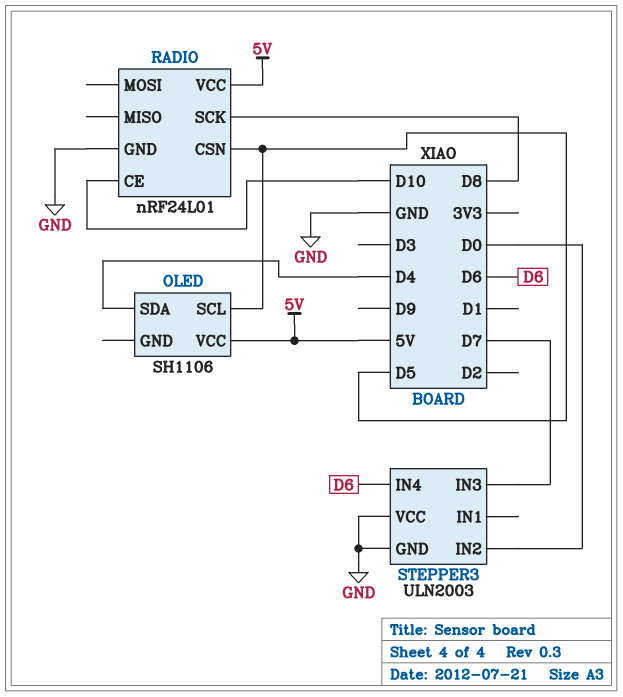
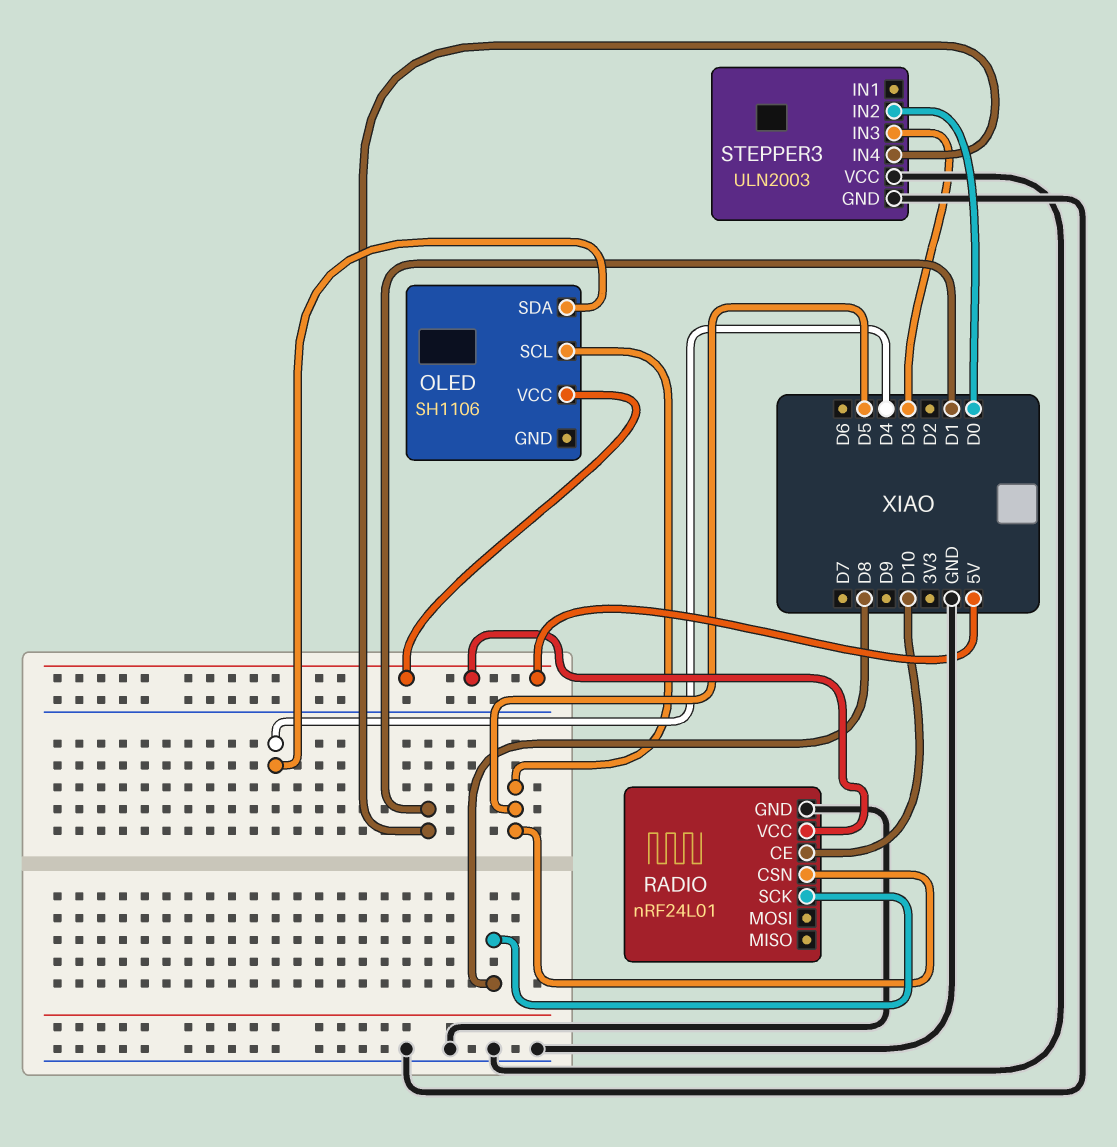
STEPPER3 pin IN3: D7 -> D3
STEPPER3 pin IN4: D6 -> D1

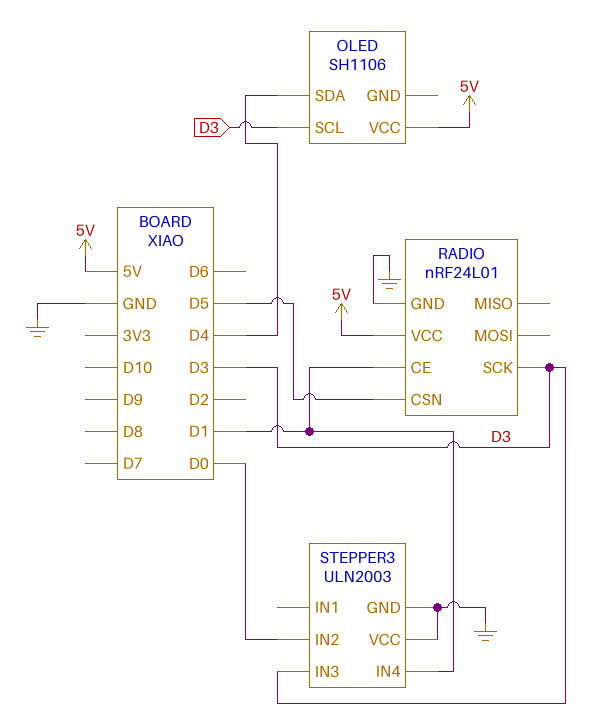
OLED pin SCL: D5 -> D3
RADIO pin CE: D10 -> D1
RADIO pin SCK: D8 -> D3

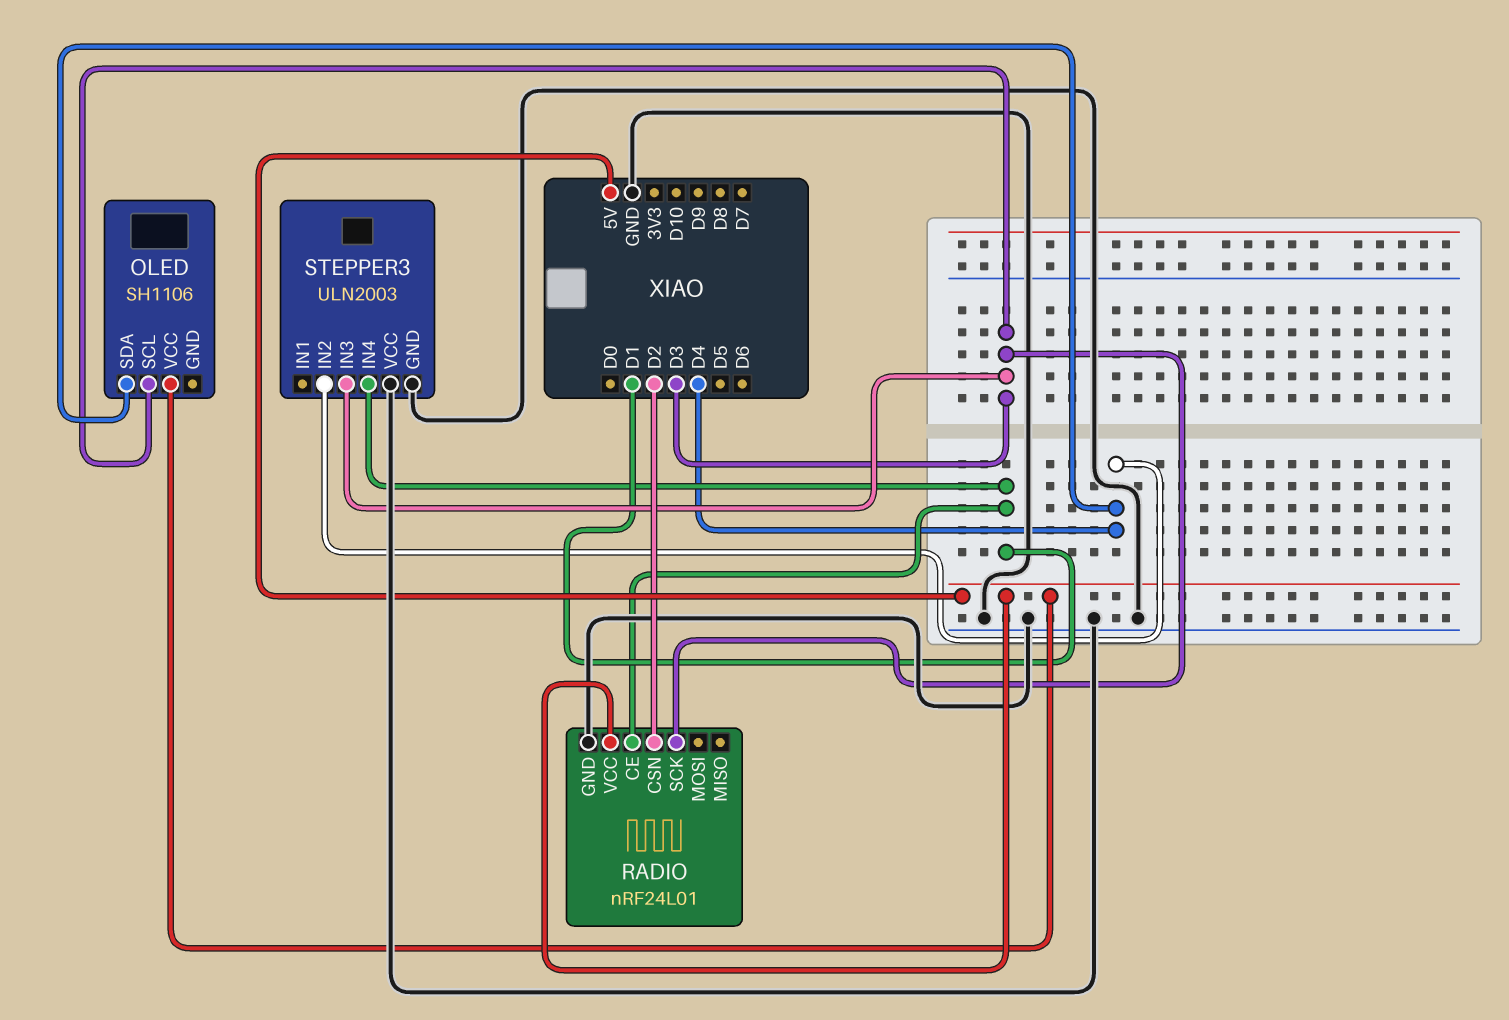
RADIO pin CSN: D5 -> D2
STEPPER3 pin IN2: D0 -> D4

